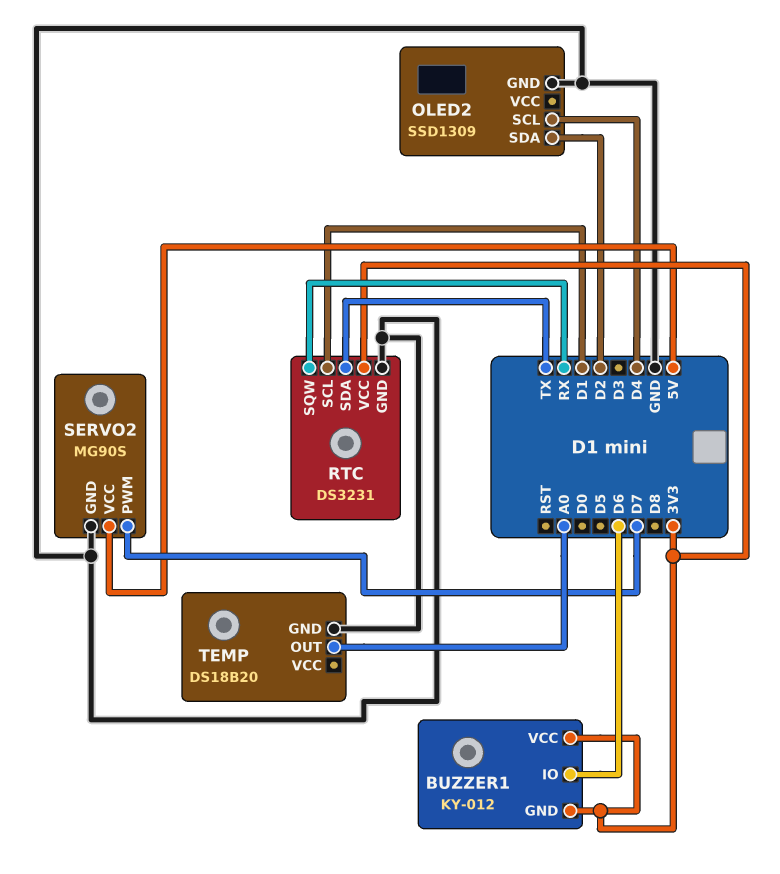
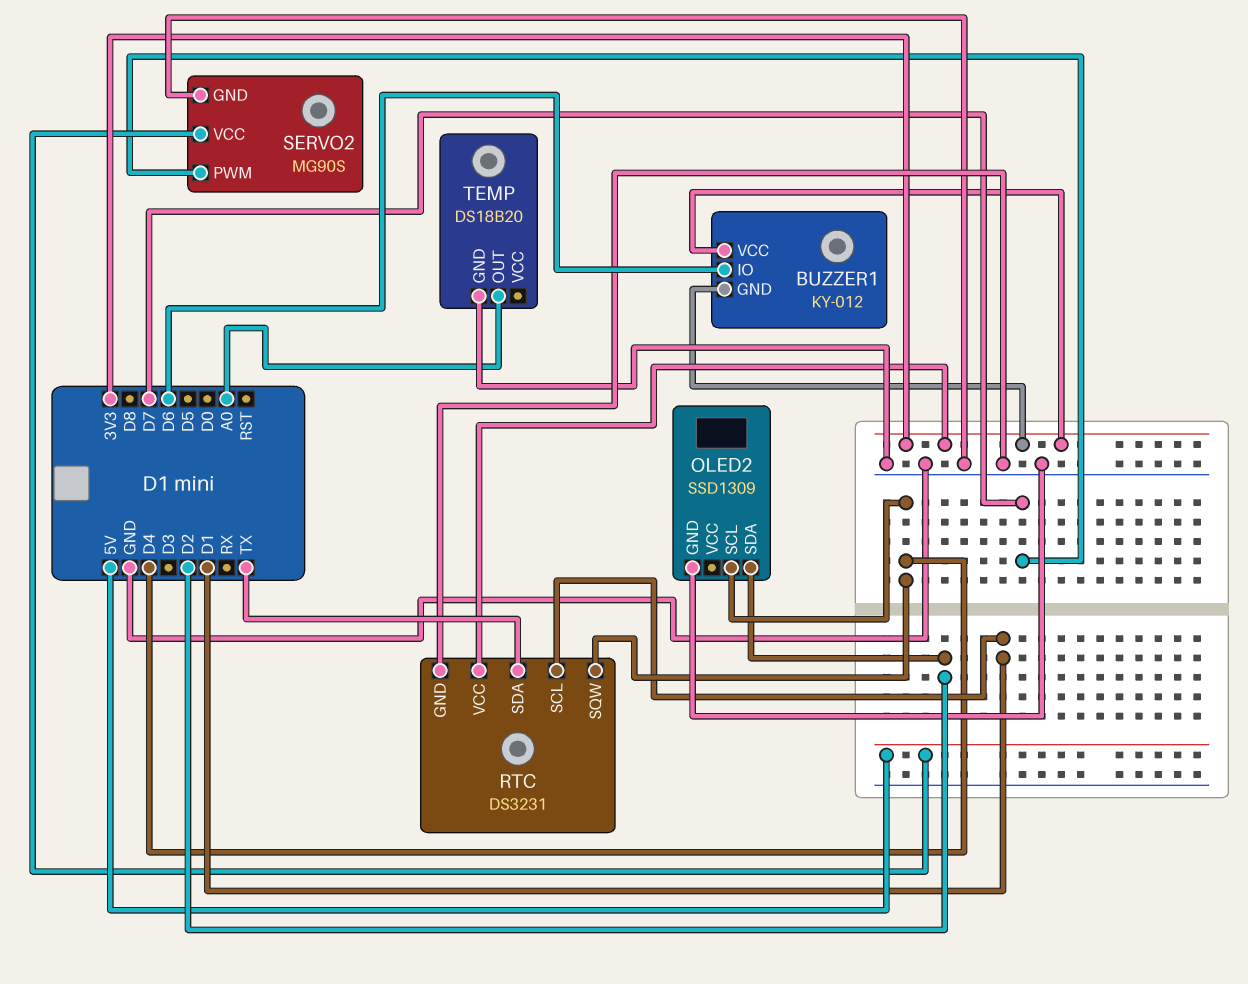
RTC pin SQW: RX -> D4

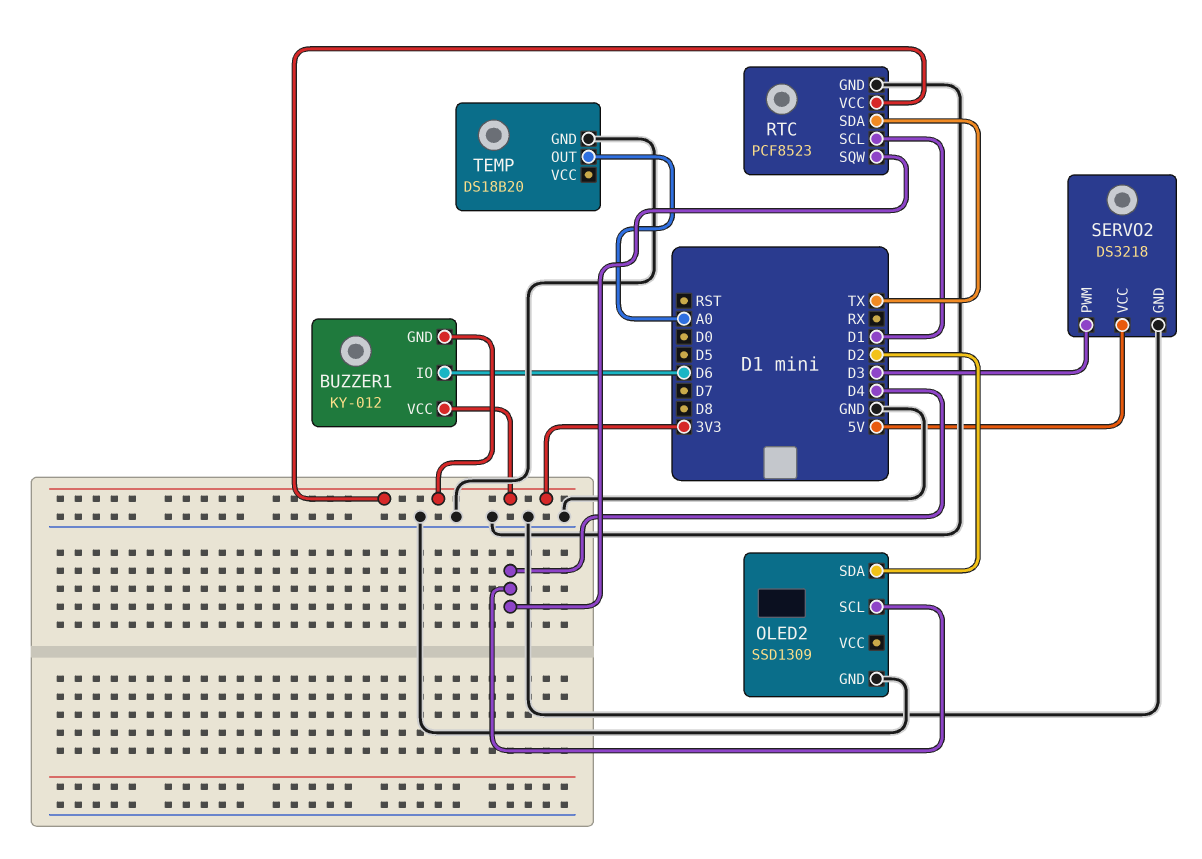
RTC: DS3231 -> PCF8523
SERVO2: MG90S -> DS3218
SERVO2 pin PWM: D7 -> D3

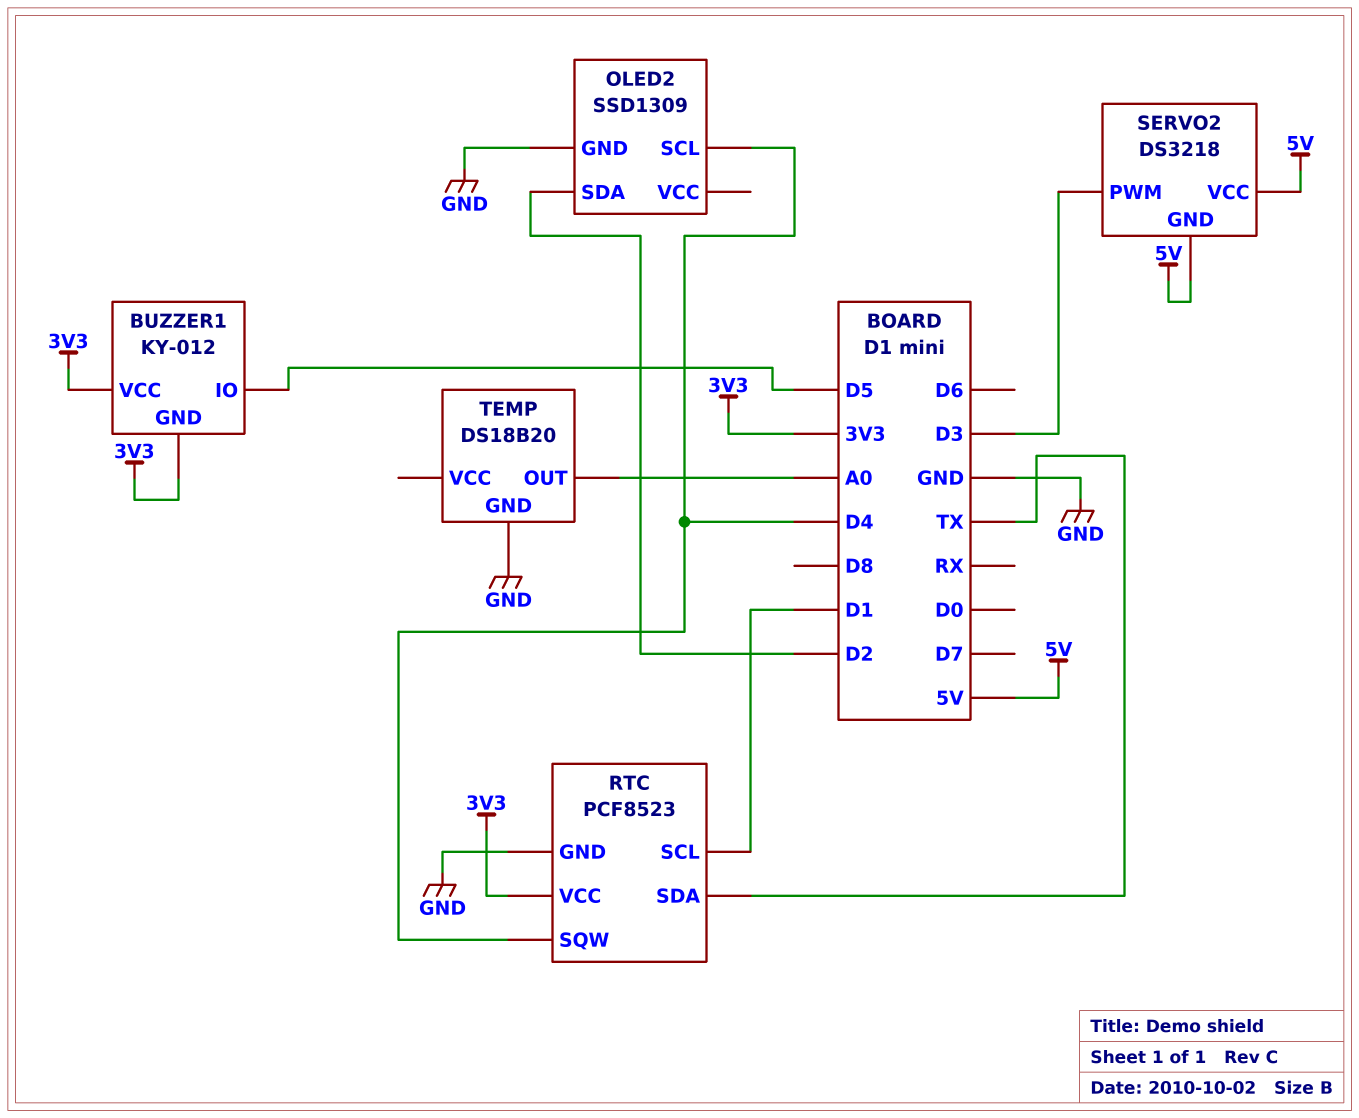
BUZZER1 pin IO: D6 -> D5
SERVO2 pin GND: GND -> 5V

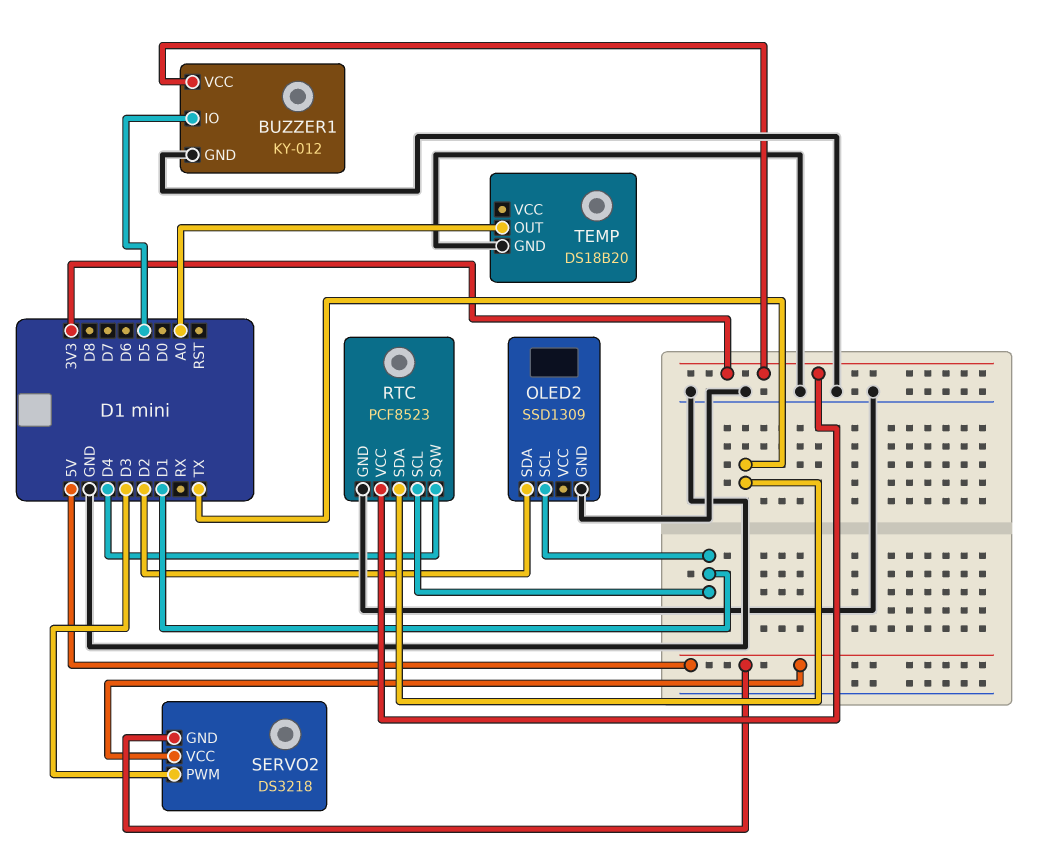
BUZZER1 pin GND: 3V3 -> GND
OLED2 pin SCL: D4 -> D1

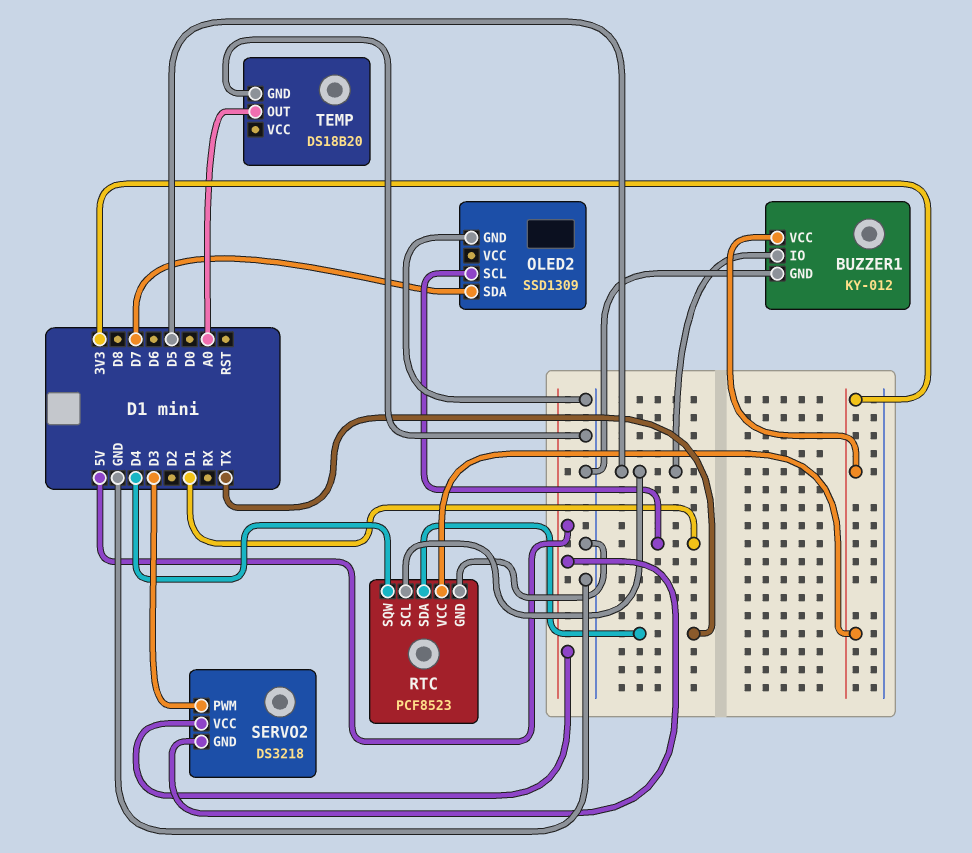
OLED2 pin SDA: D2 -> D7
RTC pin SCL: D1 -> D5

